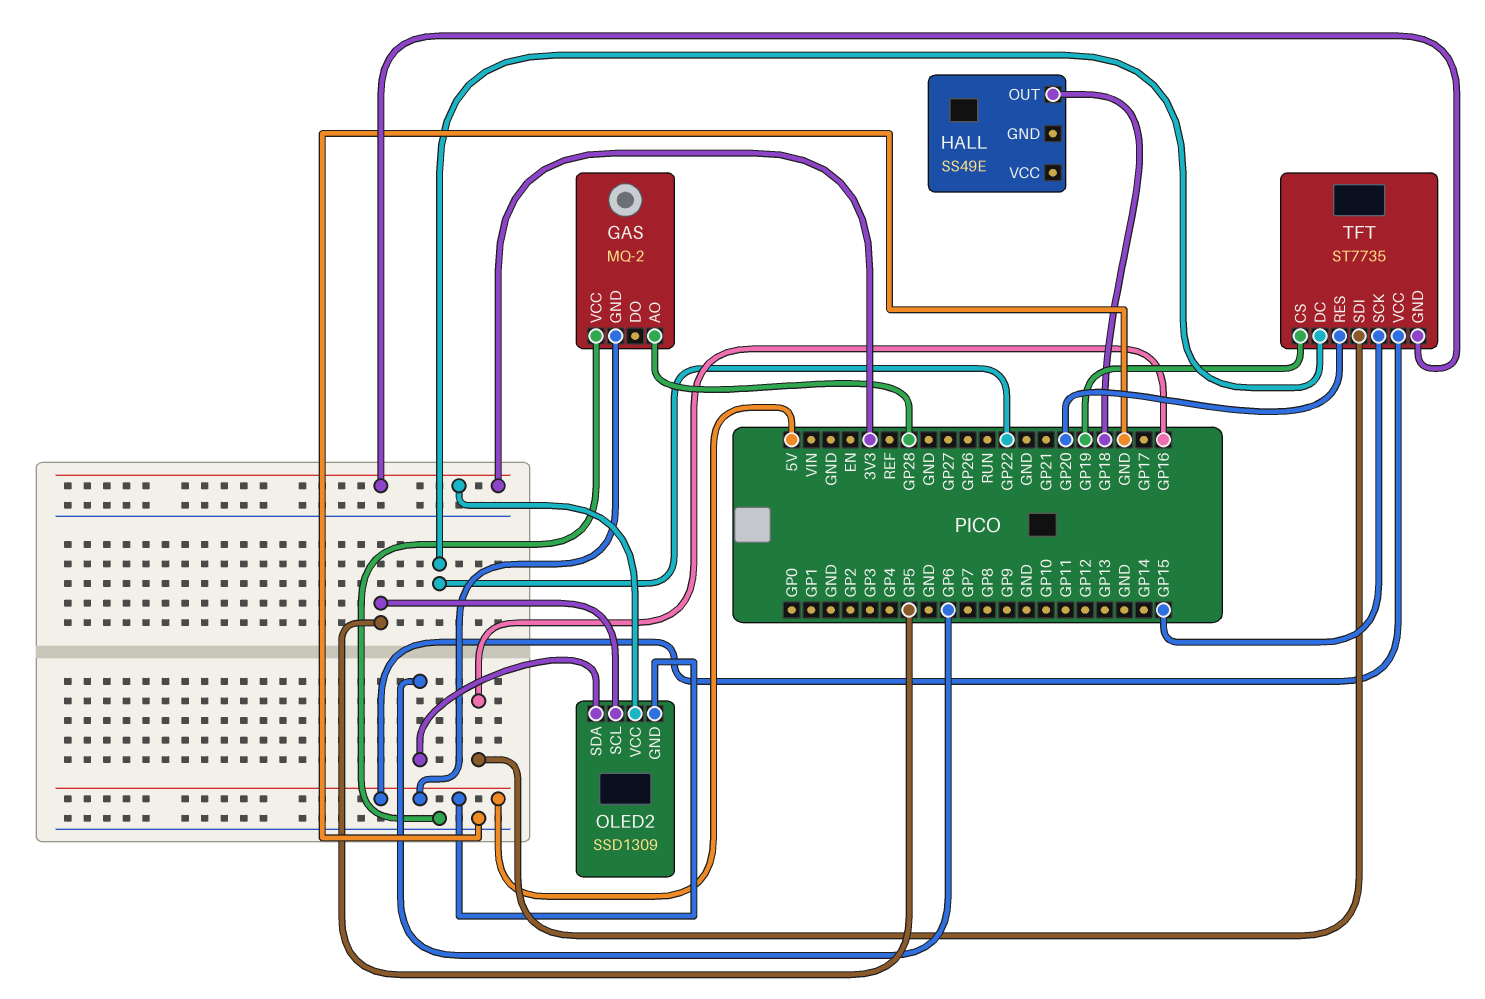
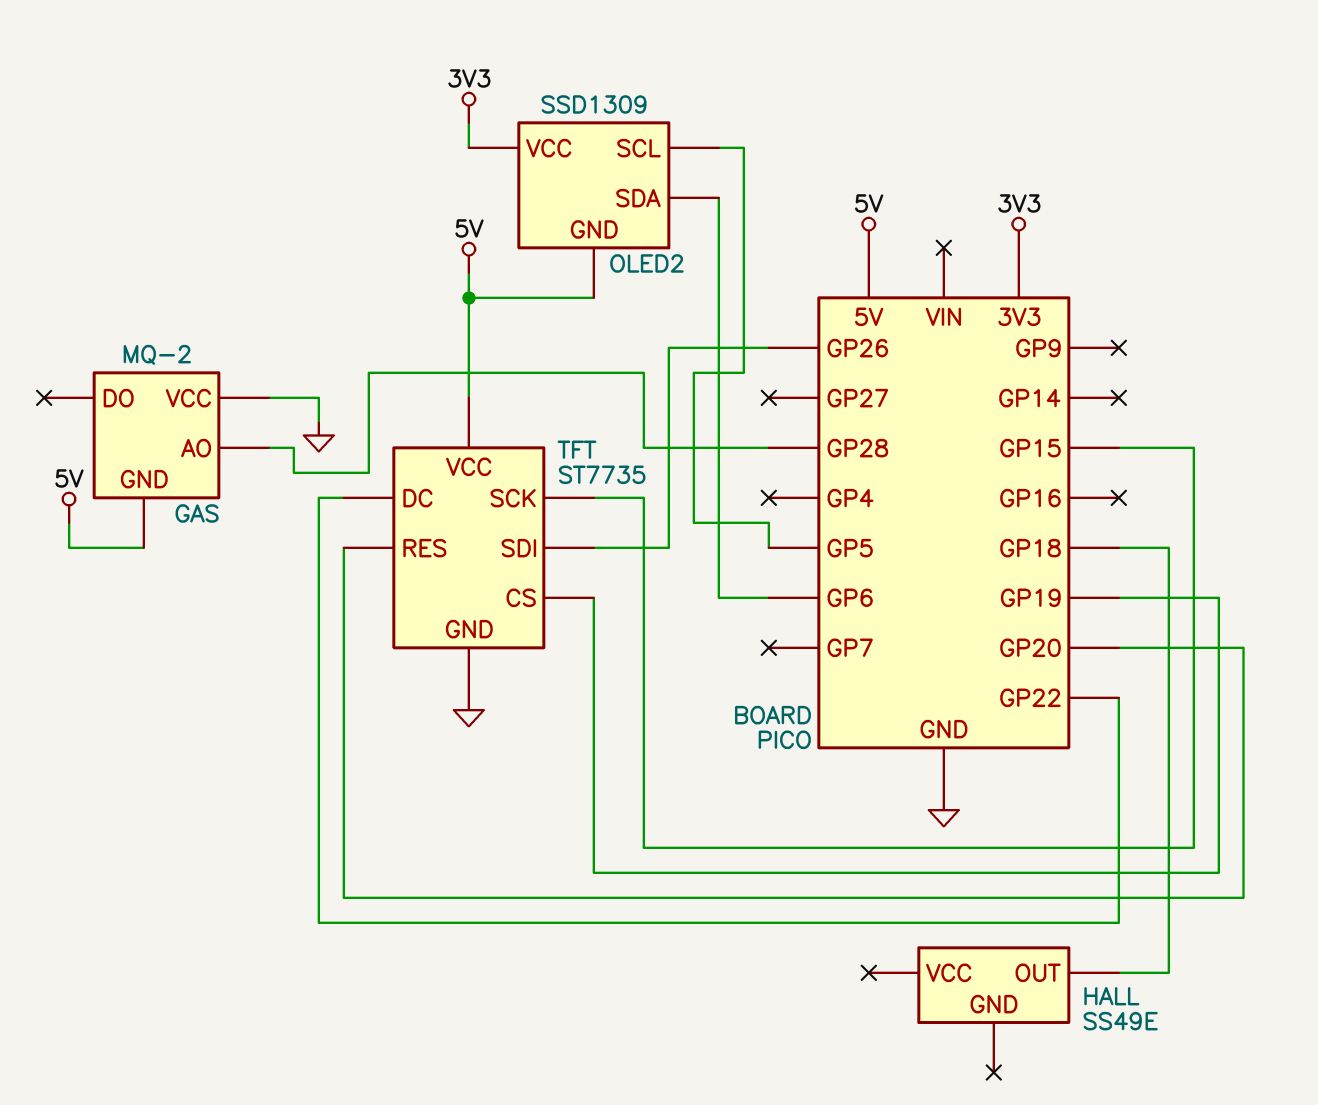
TFT pin GND: 3V3 -> GND
TFT pin SDI: GP16 -> GP26

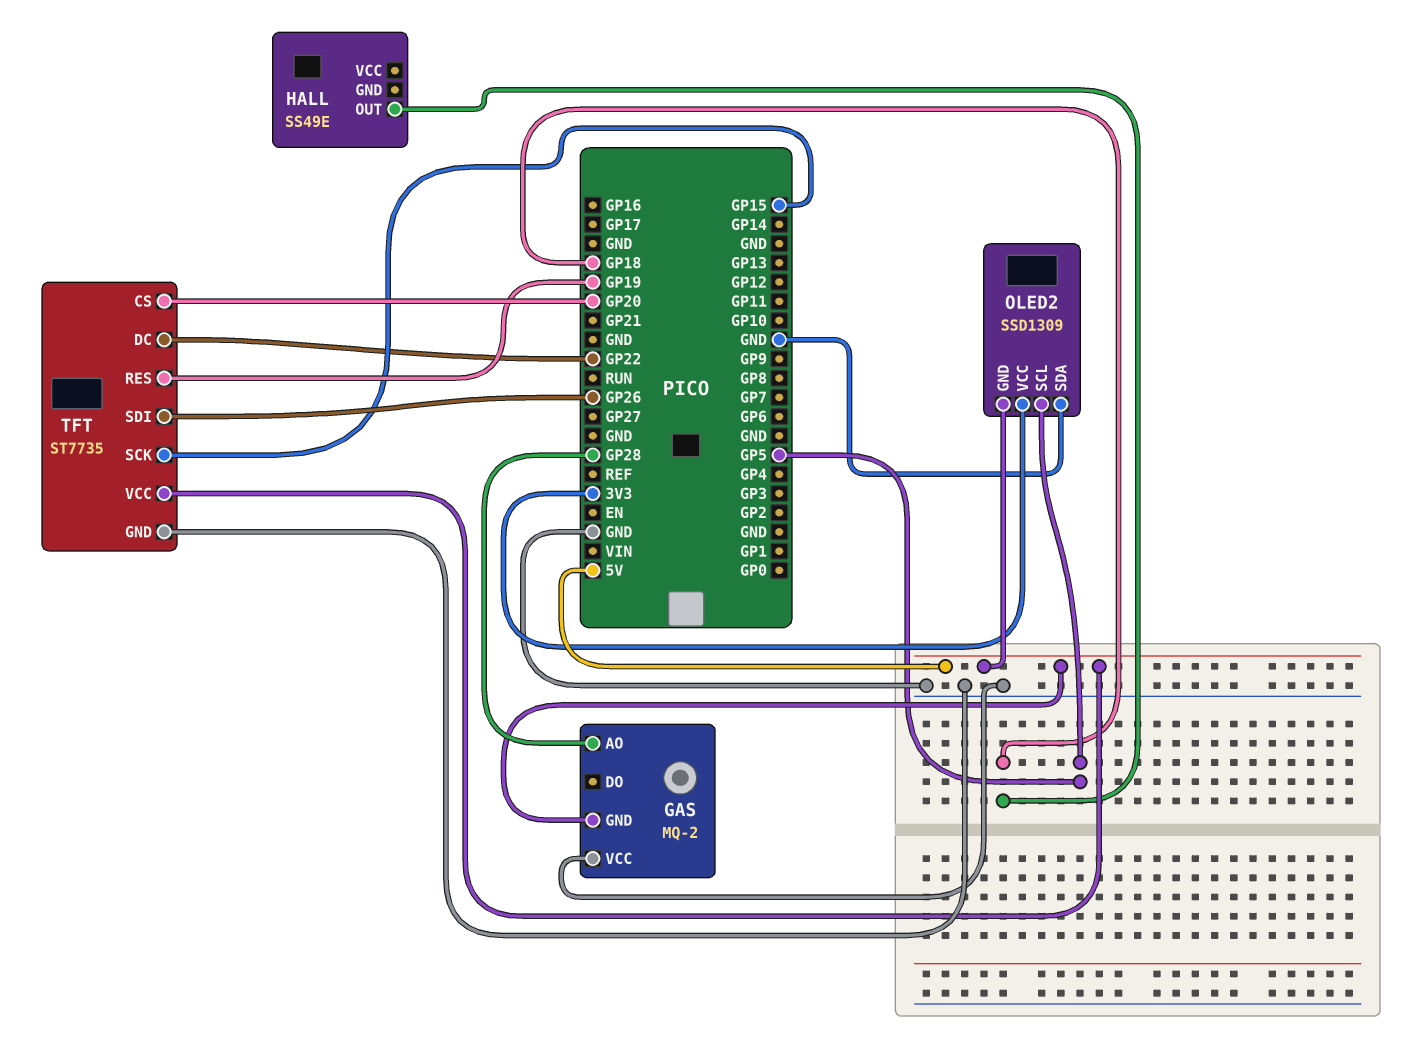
OLED2 pin SDA: GP6 -> GND
TFT pin CS: GP19 -> GP20
TFT pin RES: GP20 -> GP19

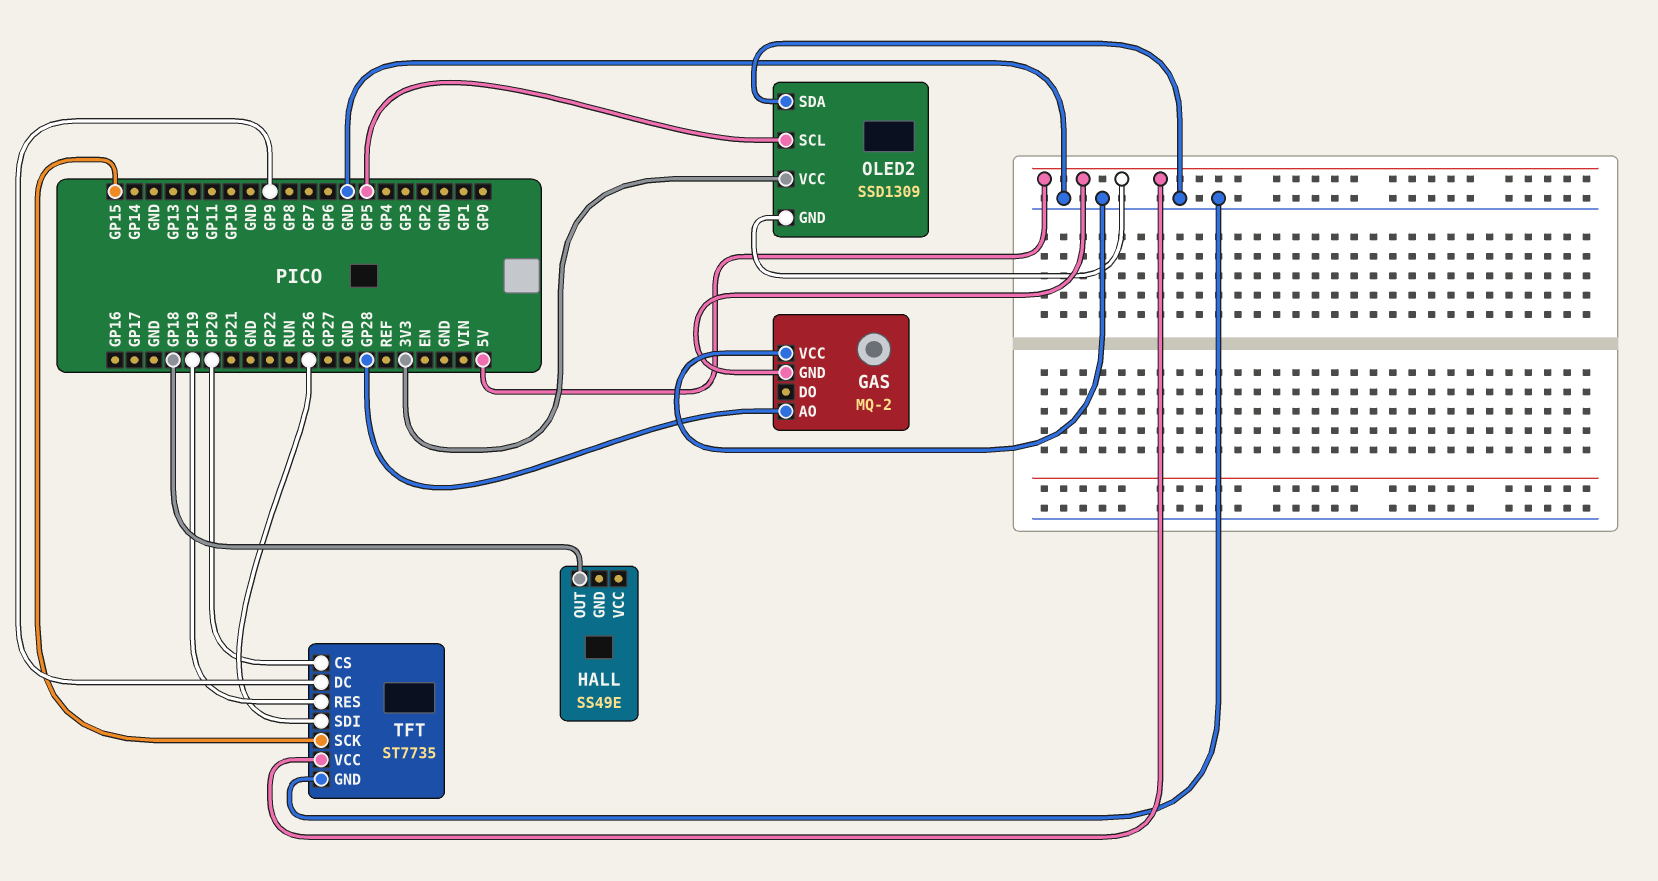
TFT pin DC: GP22 -> GP9

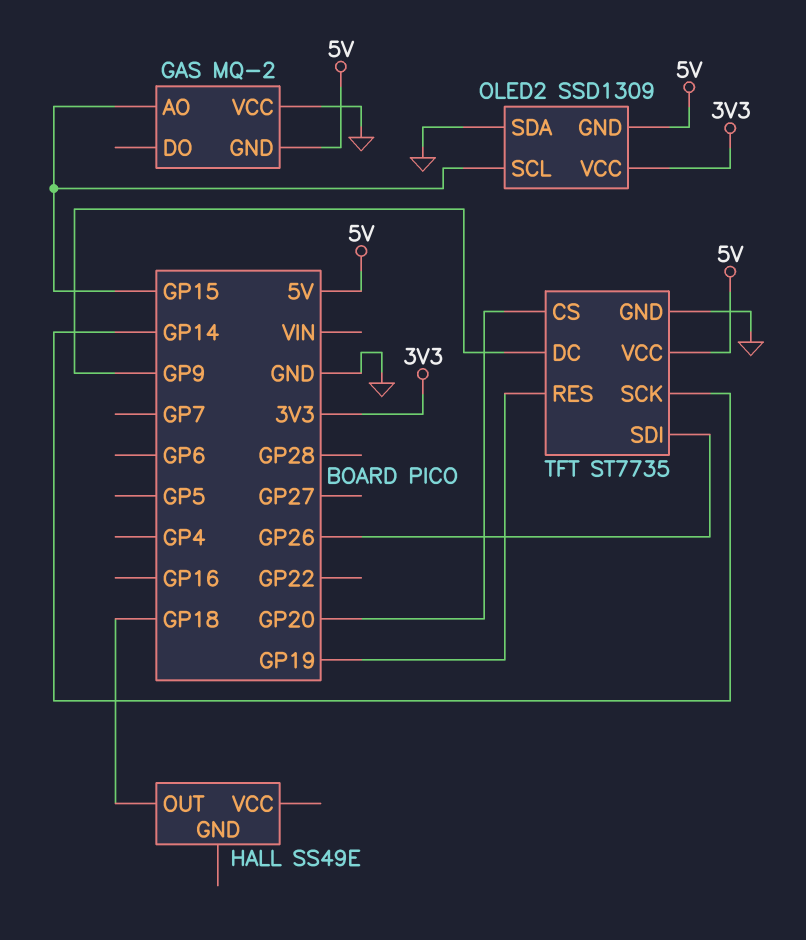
GAS pin AO: GP28 -> GP15
OLED2 pin SCL: GP5 -> GP15
TFT pin SCK: GP15 -> GP14

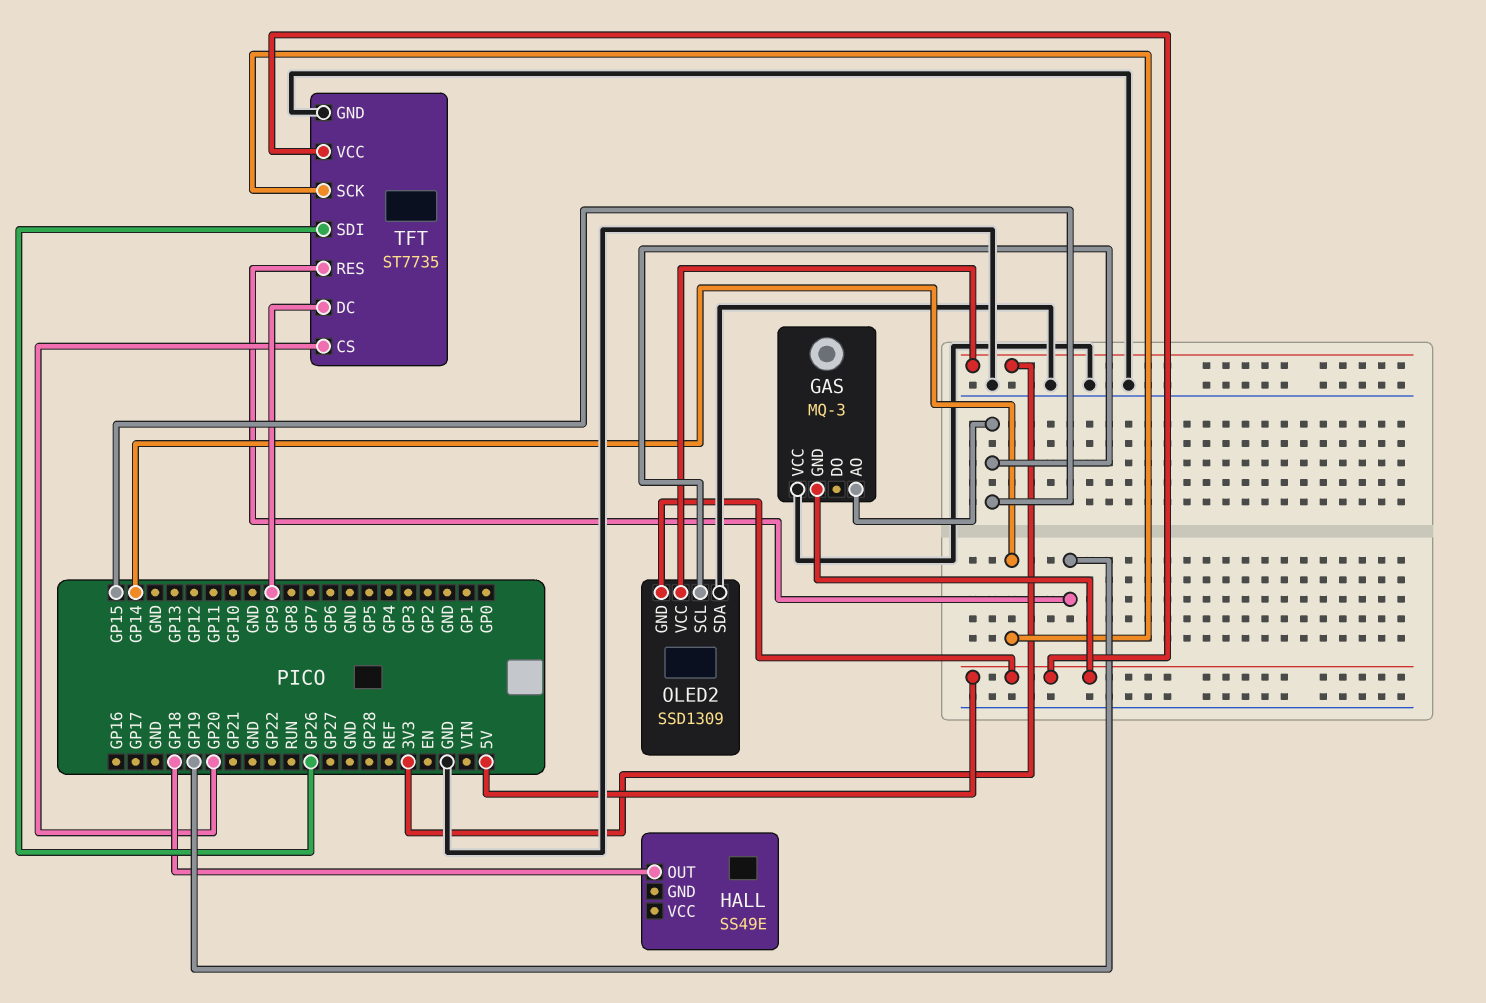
GAS: MQ-2 -> MQ-3

